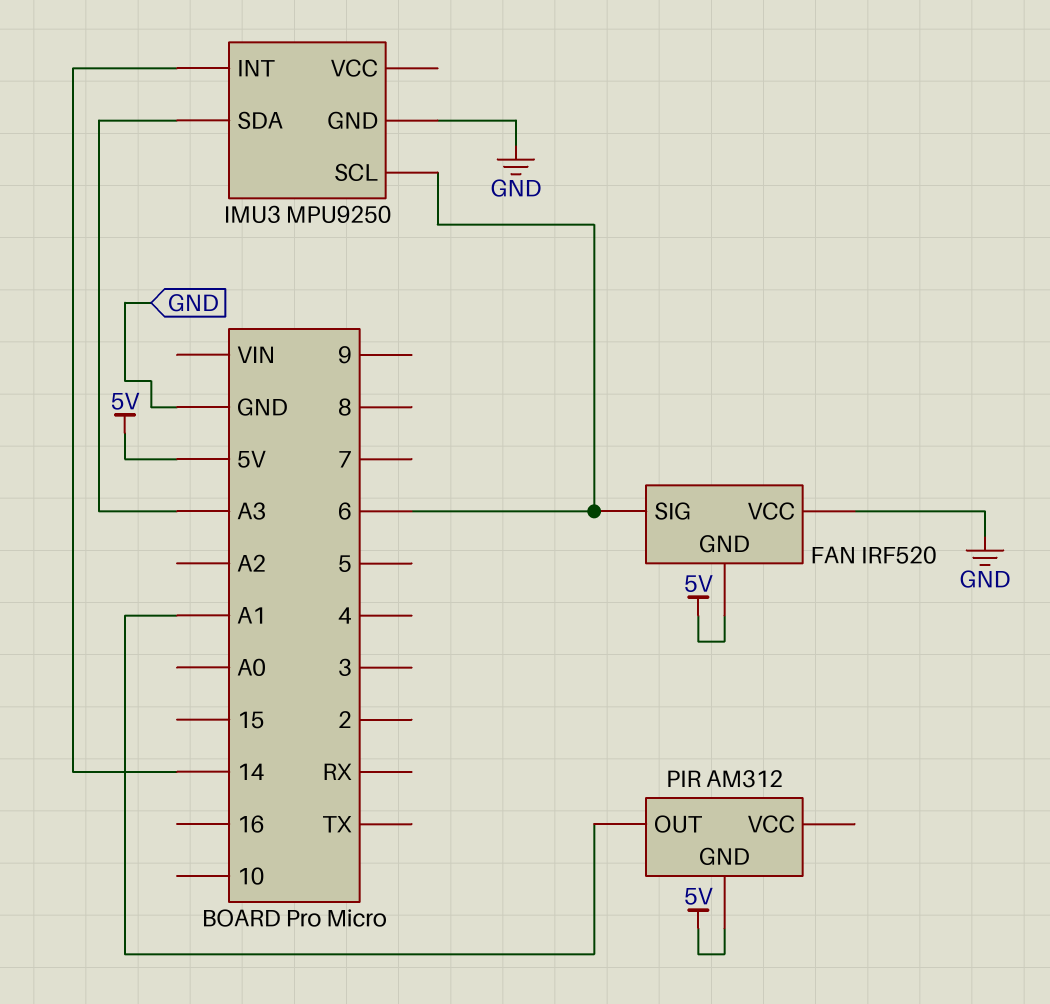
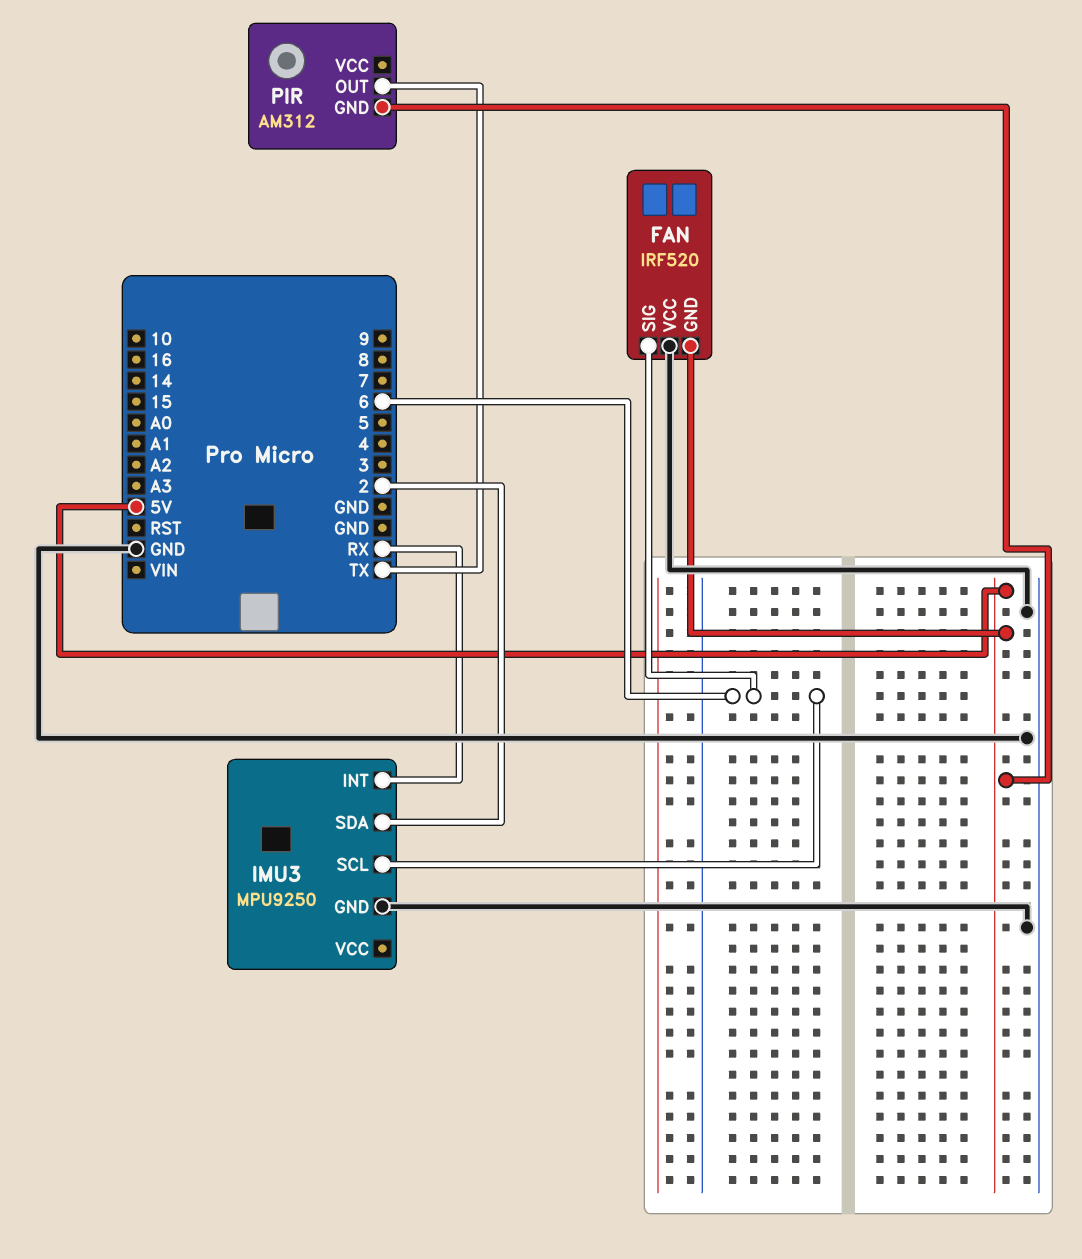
IMU3 pin INT: 14 -> RX
IMU3 pin SDA: A3 -> 2
PIR pin OUT: A1 -> TX

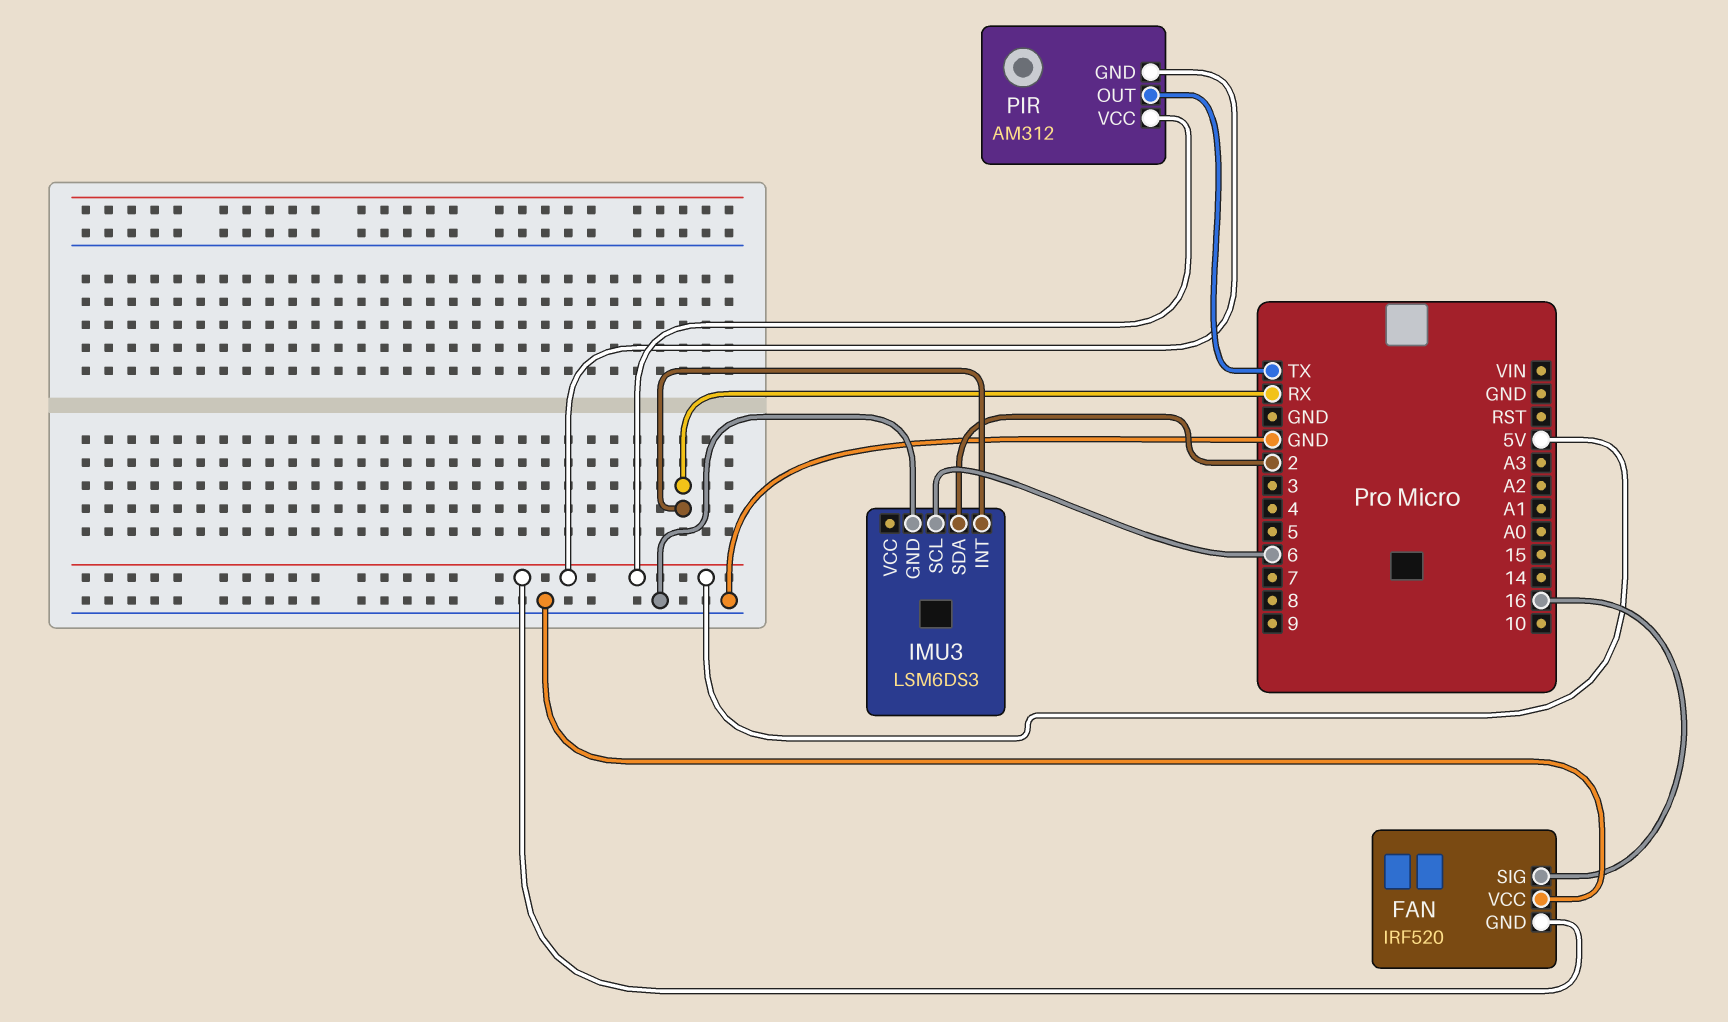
FAN pin SIG: 6 -> 16
IMU3: MPU9250 -> LSM6DS3
PIR pin VCC: none -> 5V

